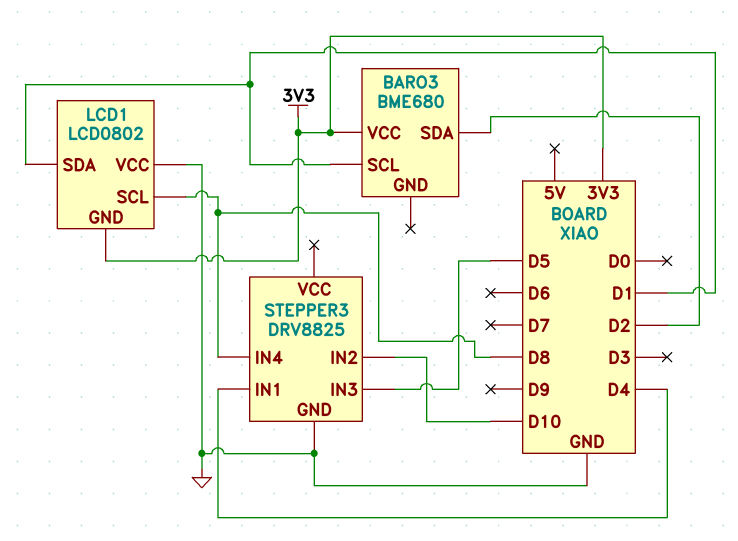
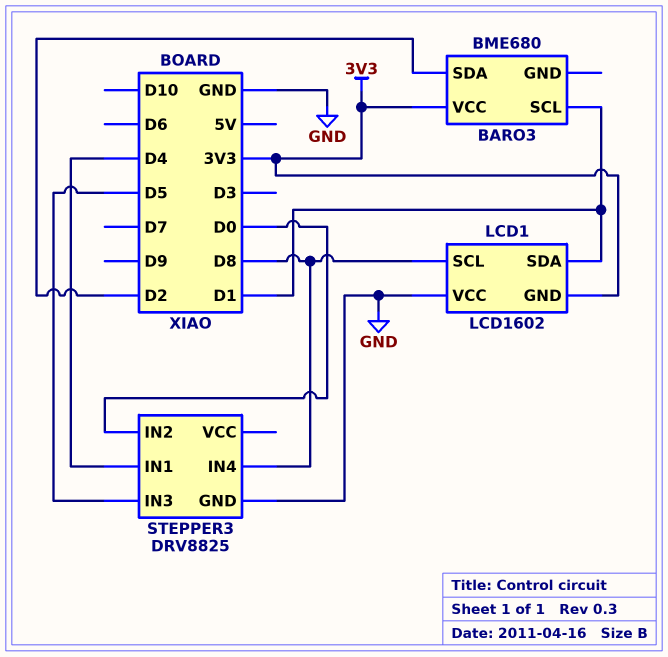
LCD1: LCD0802 -> LCD1602
STEPPER3 pin IN2: D10 -> D0

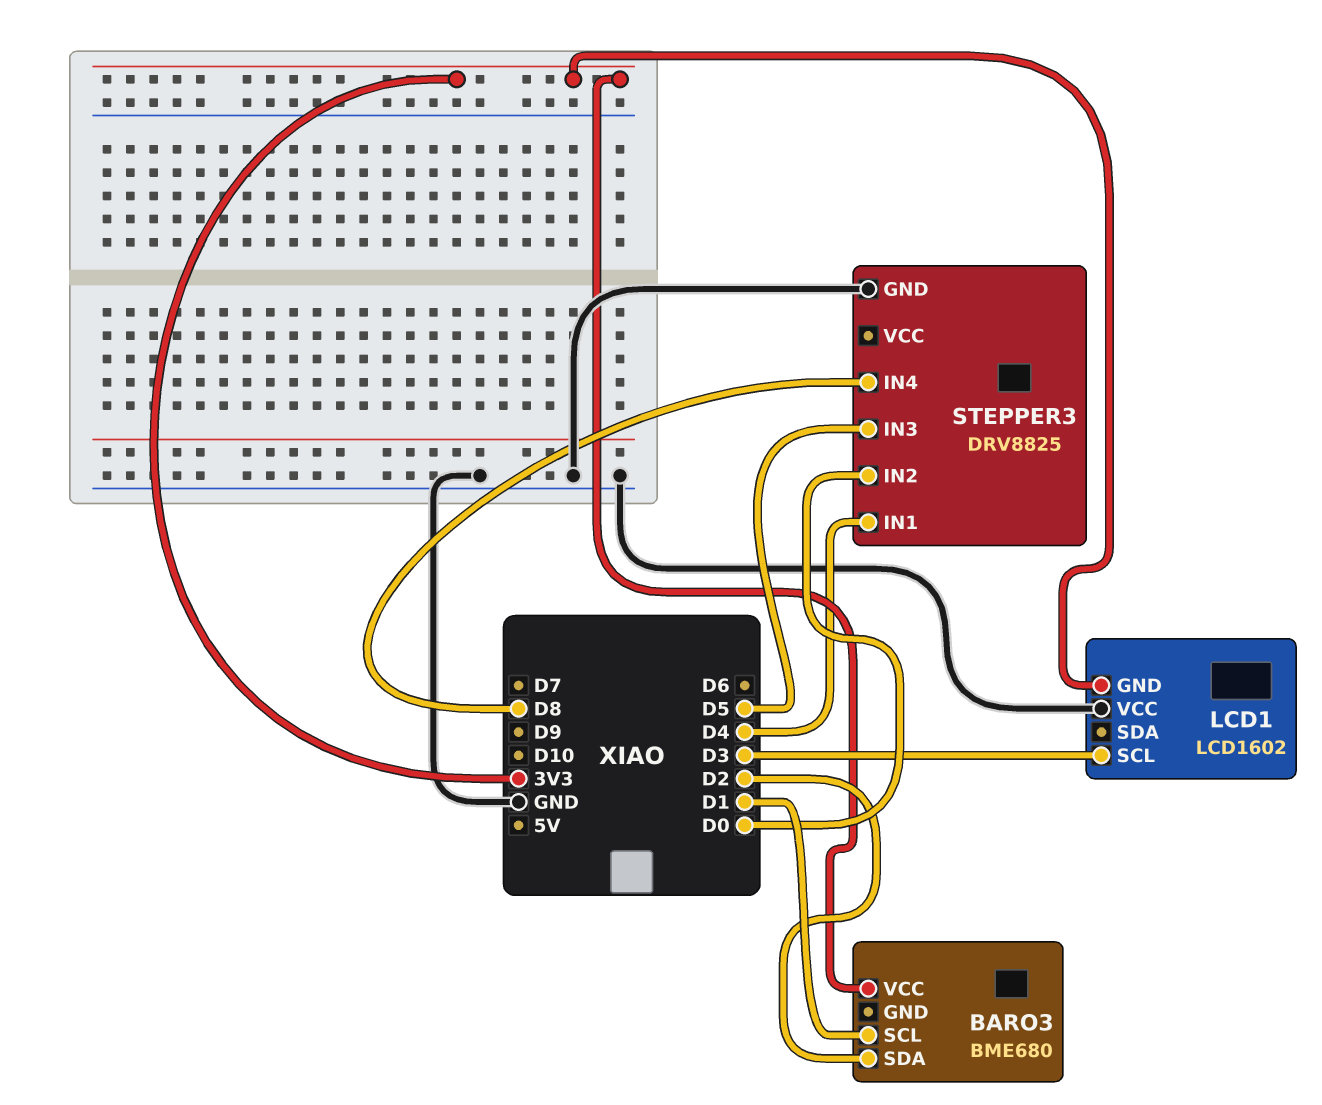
LCD1 pin SCL: D8 -> D3
LCD1 pin SDA: D1 -> none

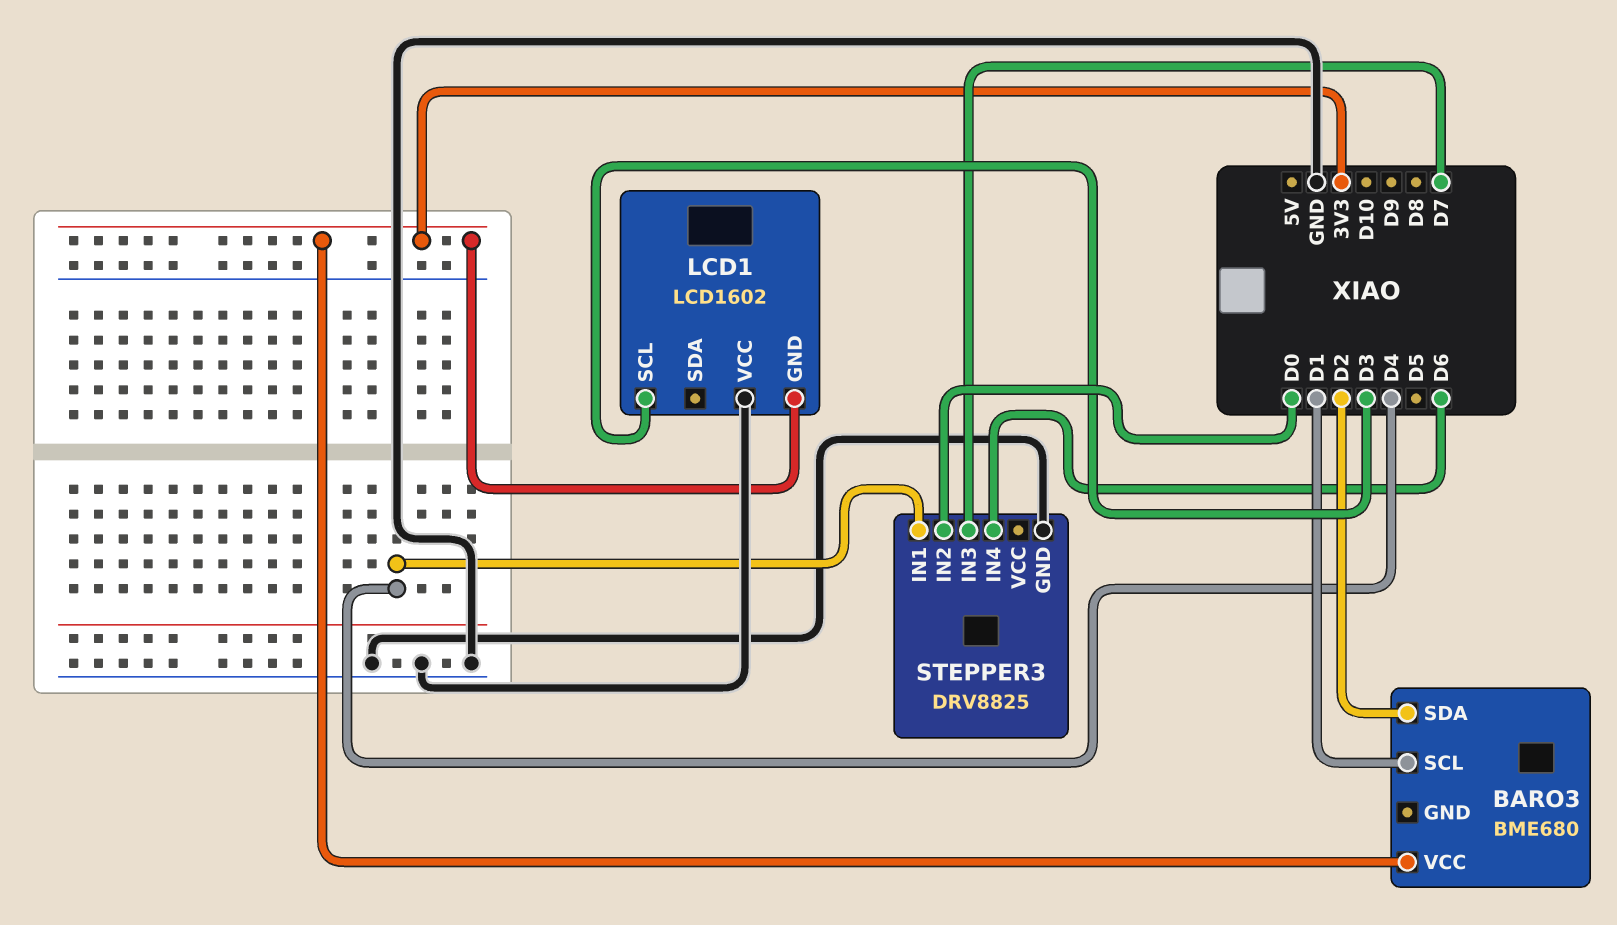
STEPPER3 pin IN3: D5 -> D7
STEPPER3 pin IN4: D8 -> D6

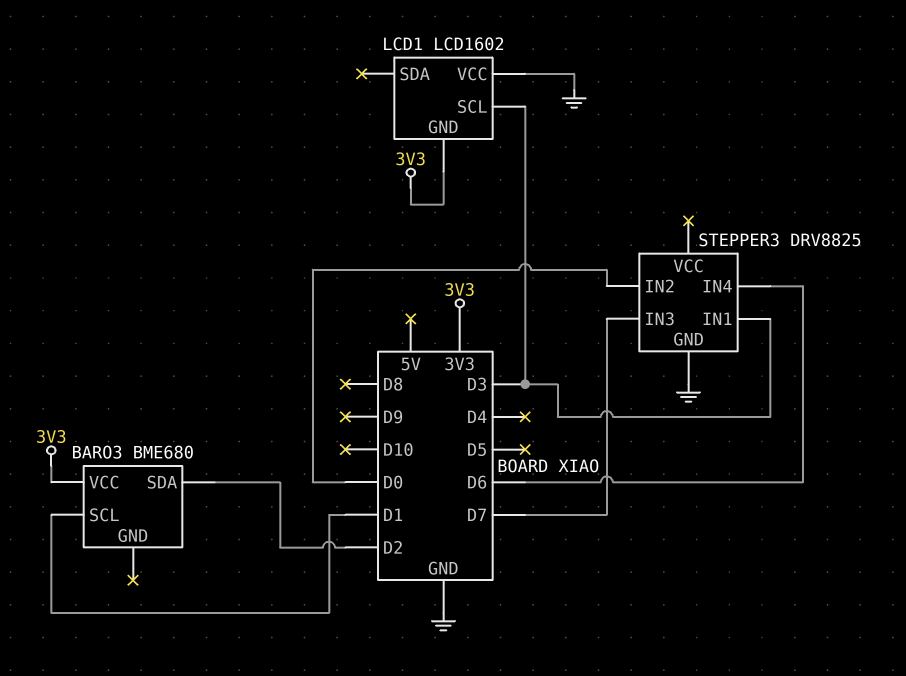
STEPPER3 pin IN1: D4 -> D3

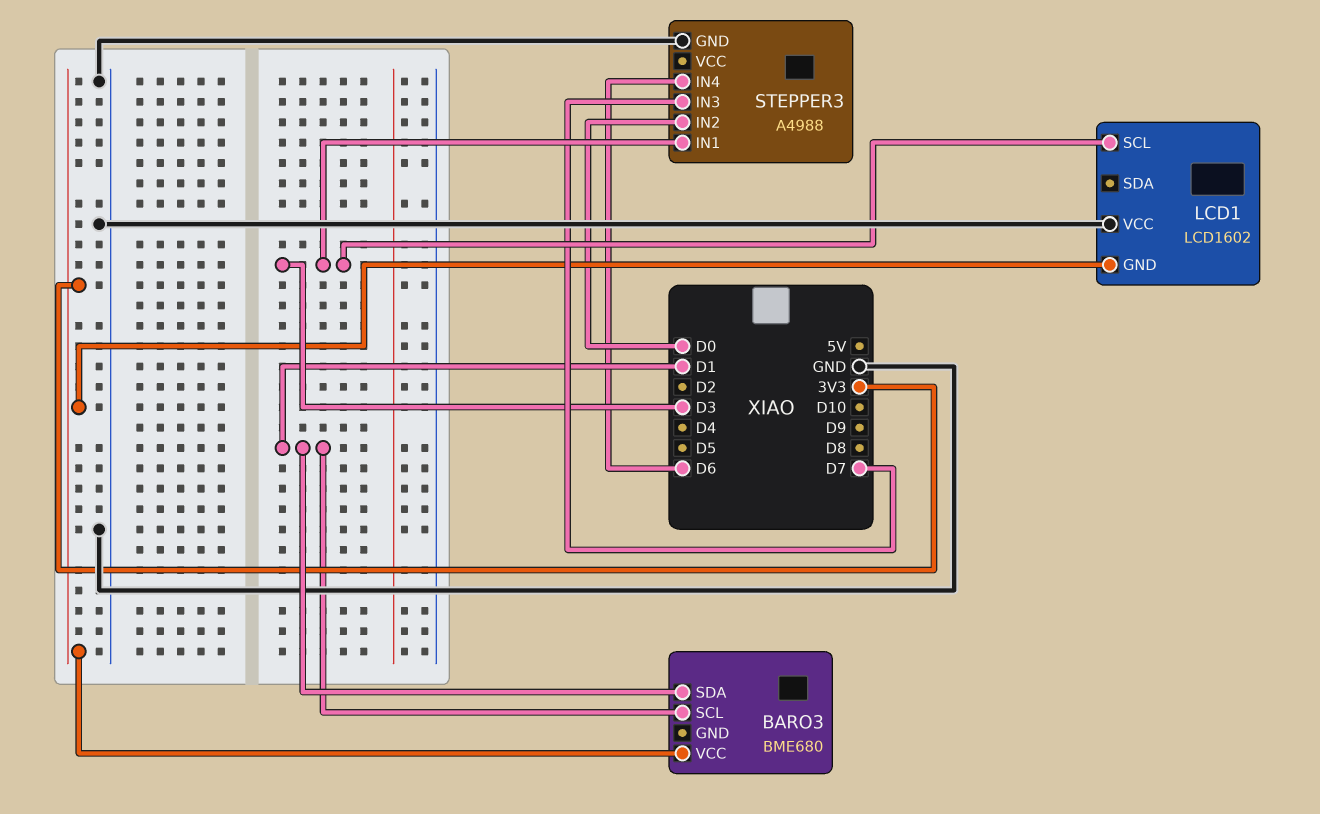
BARO3 pin SDA: D2 -> D1
STEPPER3: DRV8825 -> A4988

